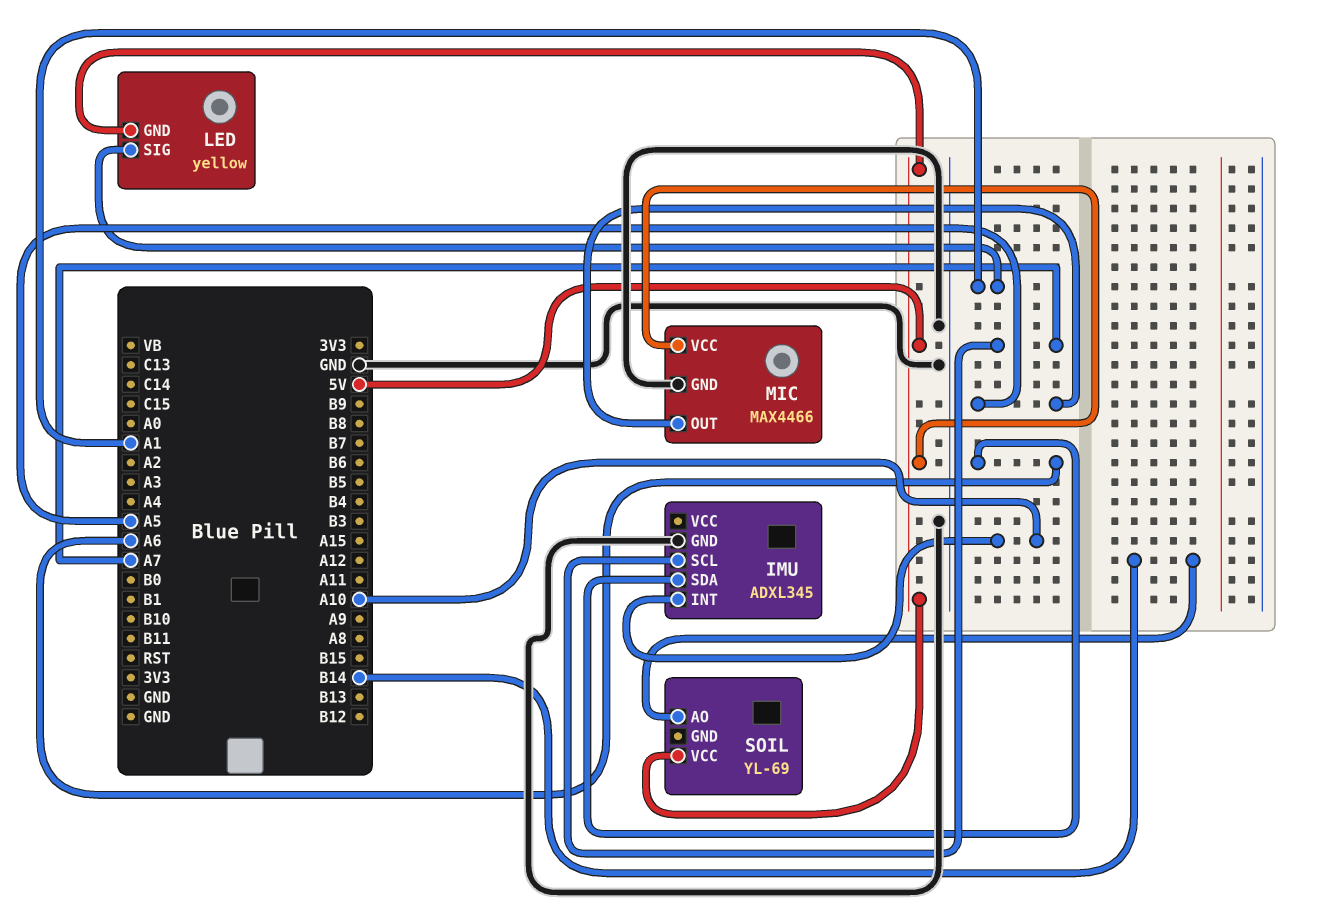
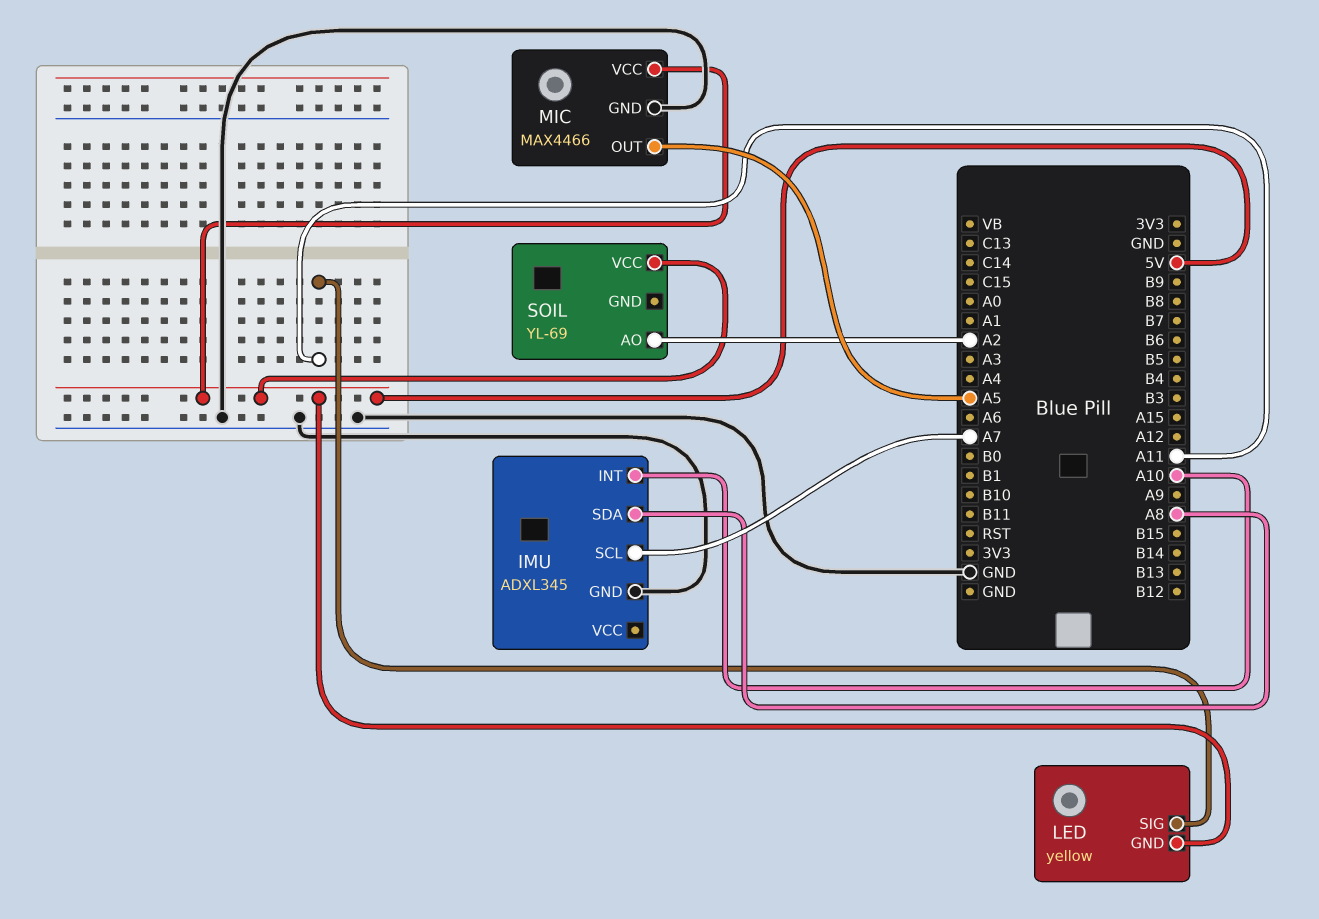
IMU pin SDA: A6 -> A8
LED pin SIG: A1 -> A11
SOIL pin AO: B14 -> A2

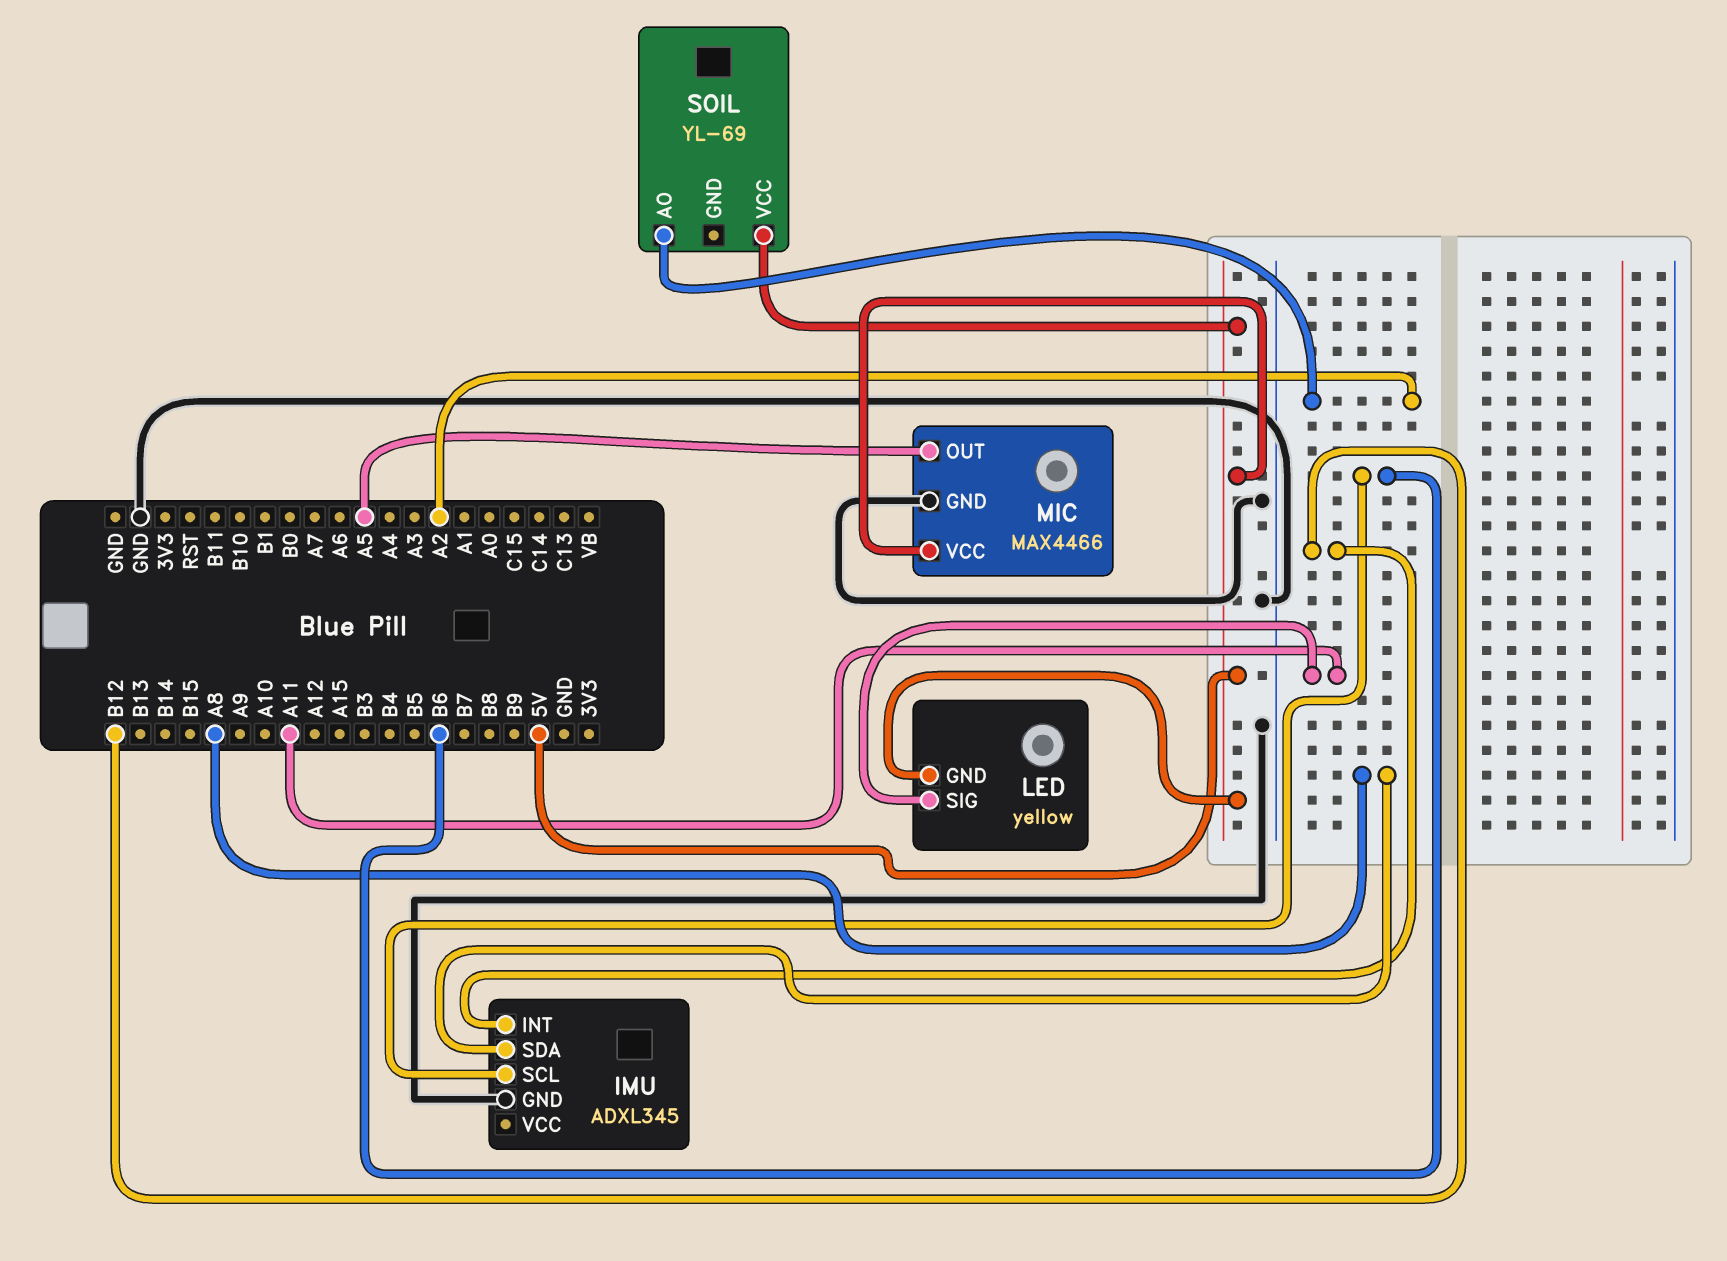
IMU pin INT: A10 -> B12
IMU pin SCL: A7 -> B6

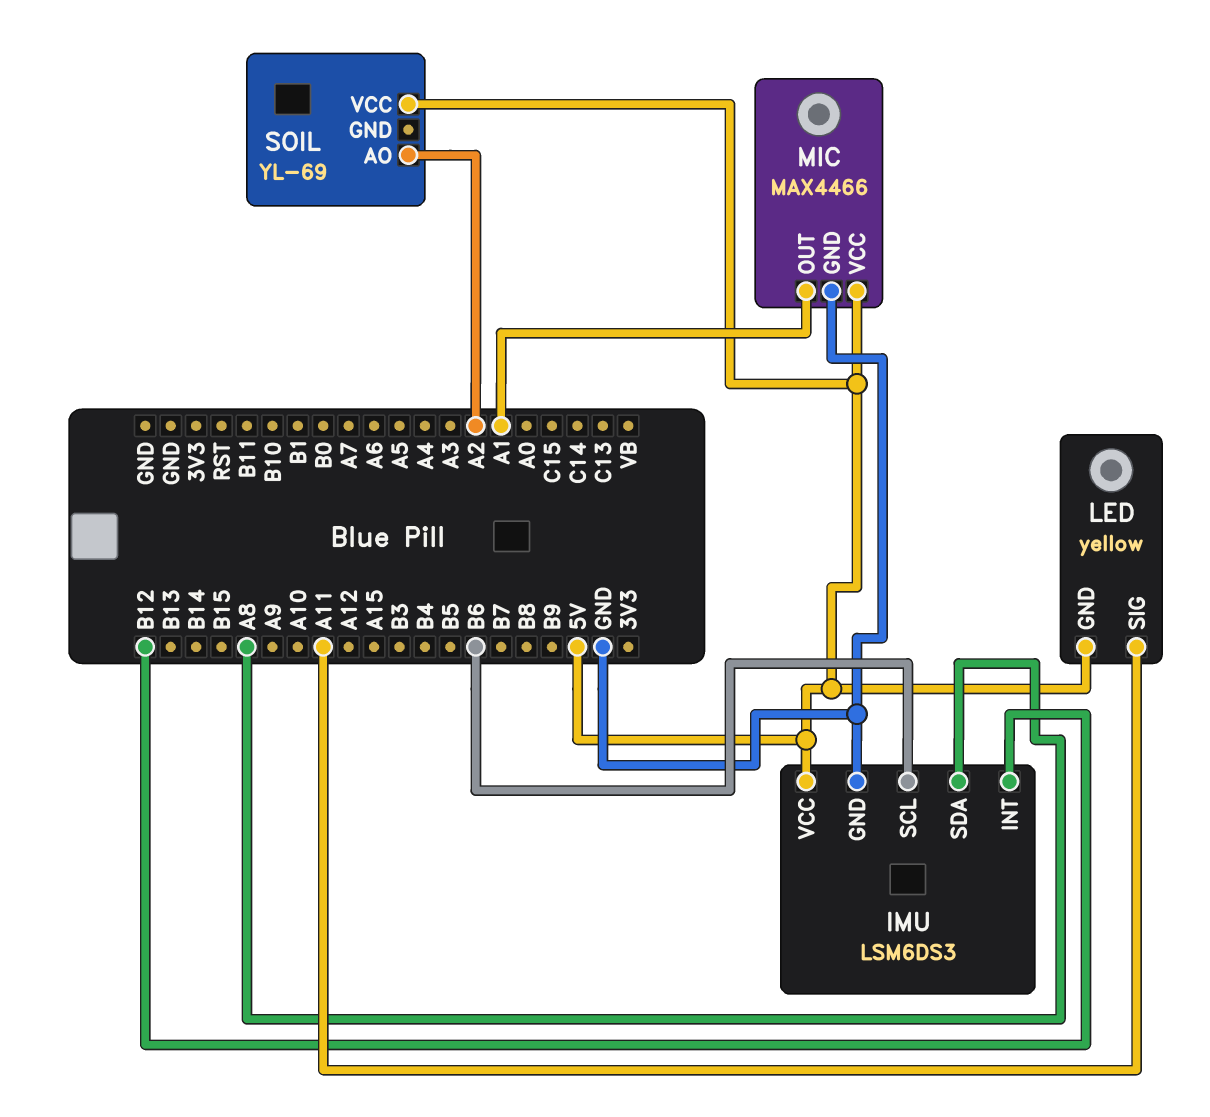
IMU: ADXL345 -> LSM6DS3
IMU pin VCC: none -> 5V
MIC pin OUT: A5 -> A1

